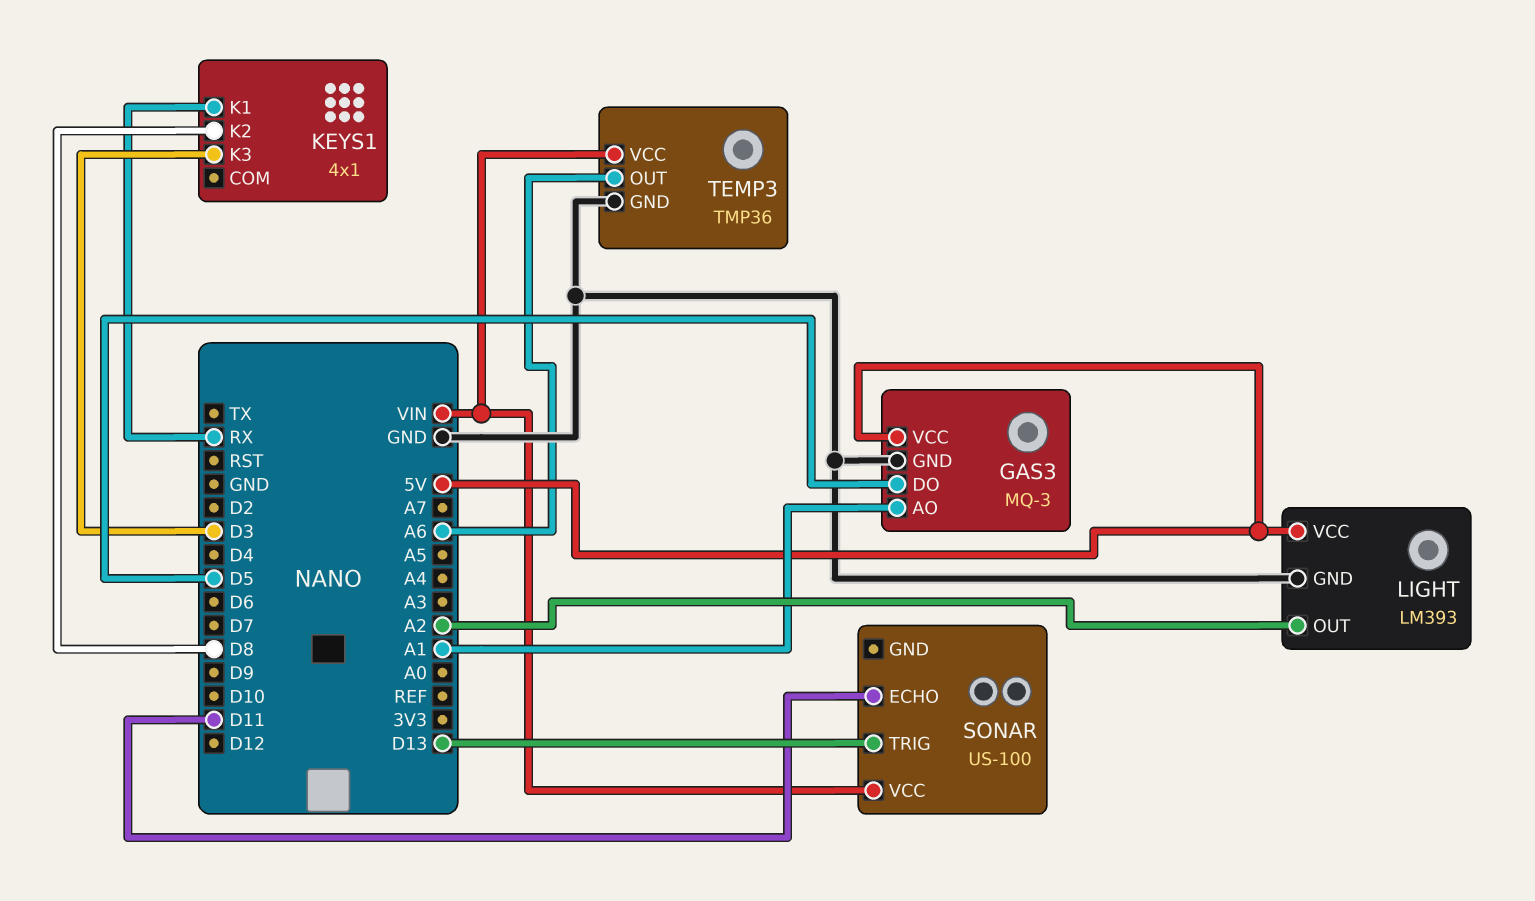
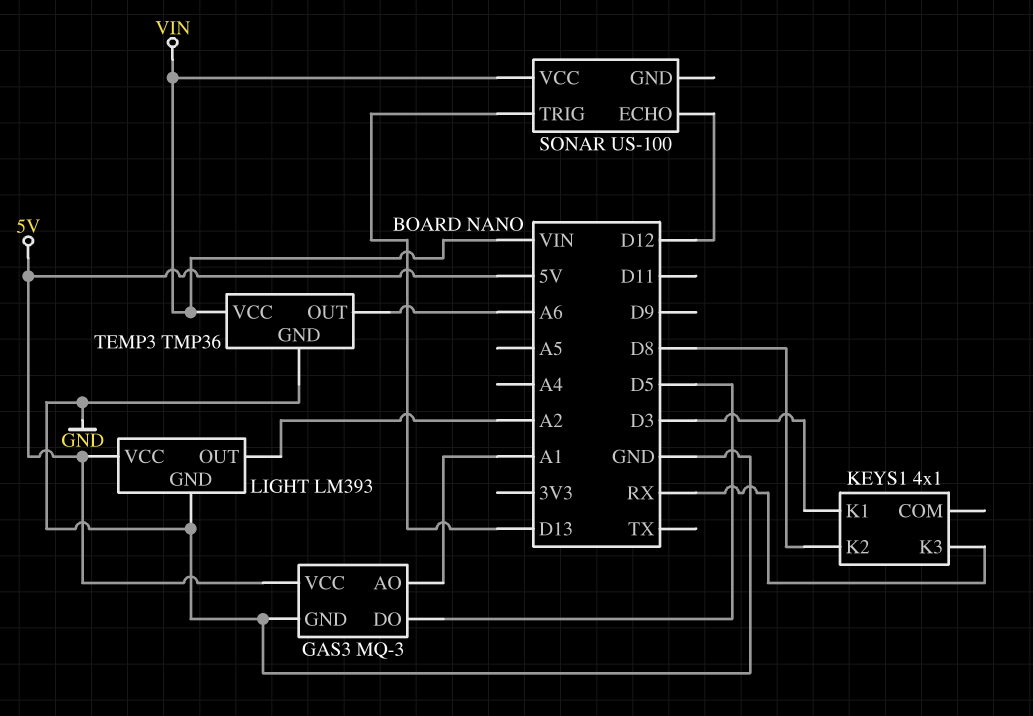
KEYS1 pin K1: RX -> D3
KEYS1 pin K3: D3 -> RX
SONAR pin ECHO: D11 -> D12

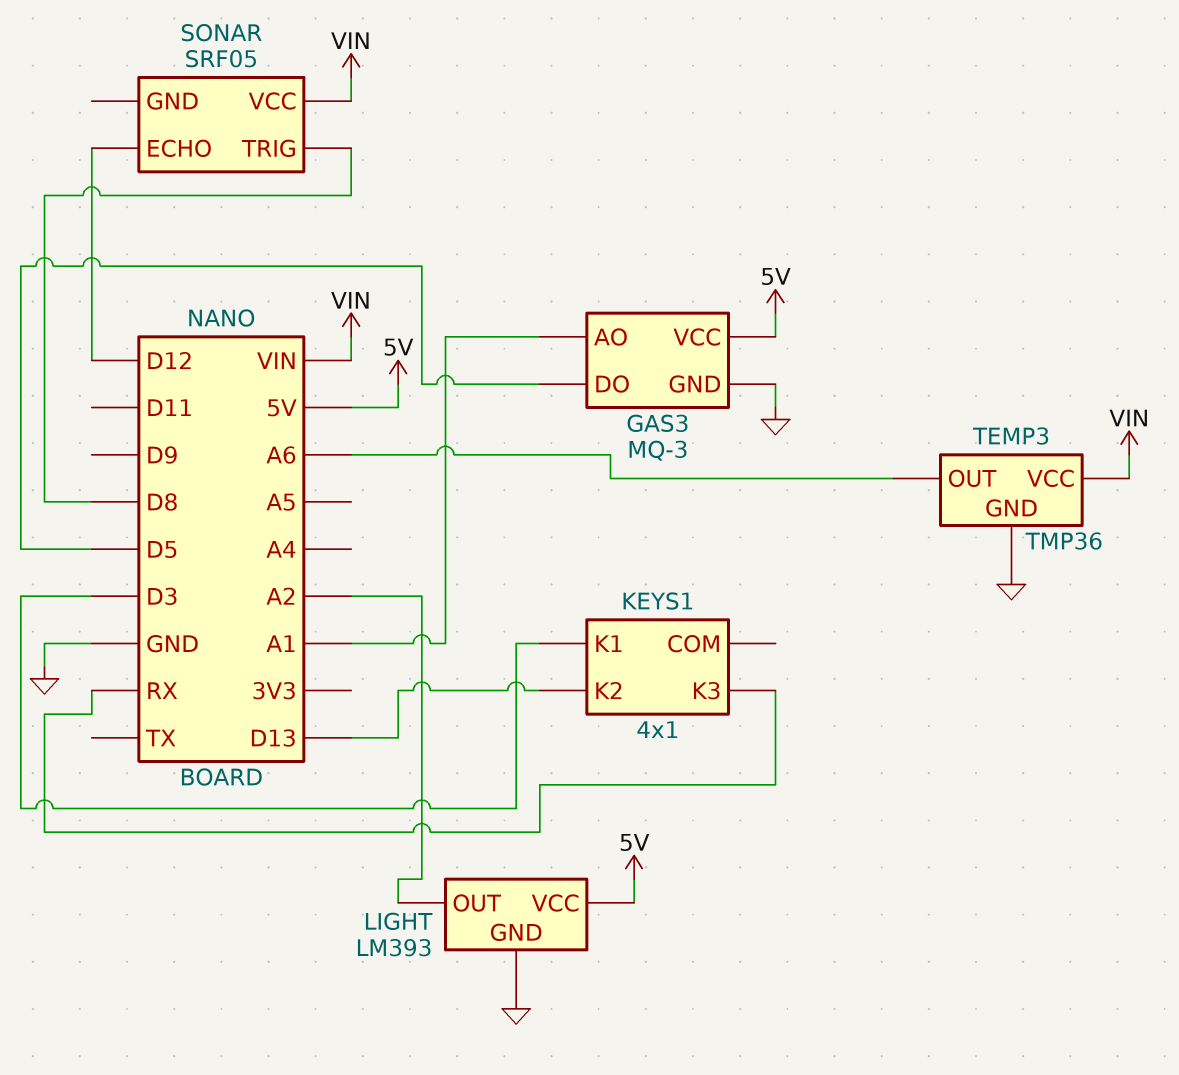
KEYS1 pin K2: D8 -> D13
SONAR: US-100 -> SRF05
SONAR pin TRIG: D13 -> D8

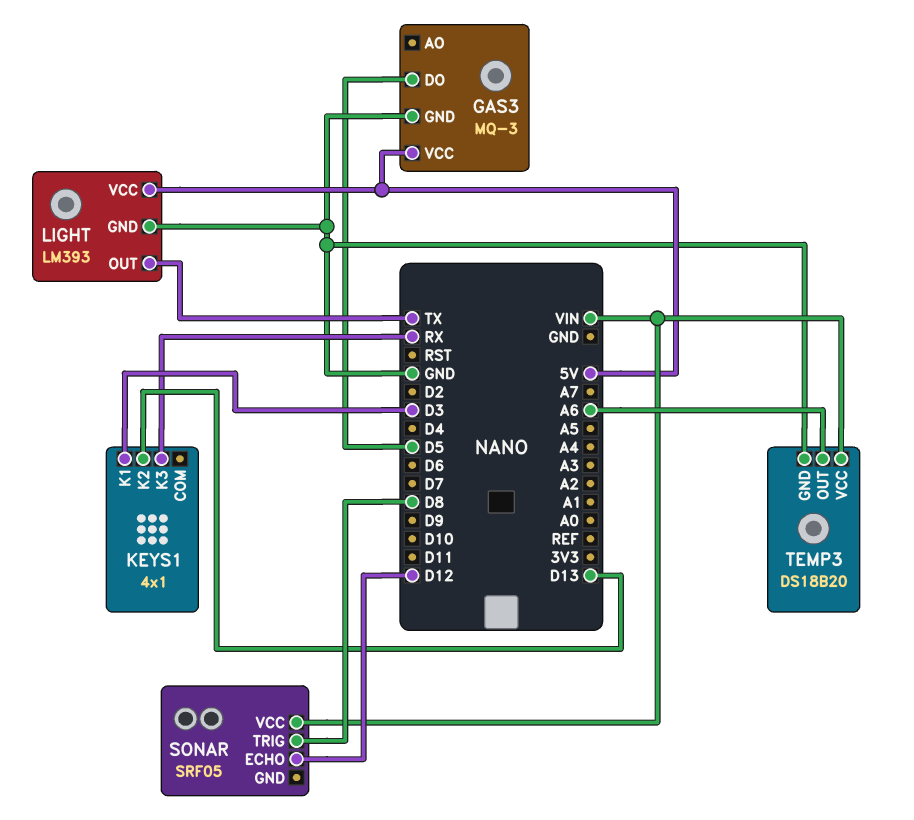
GAS3 pin AO: A1 -> none
LIGHT pin OUT: A2 -> TX
TEMP3: TMP36 -> DS18B20

